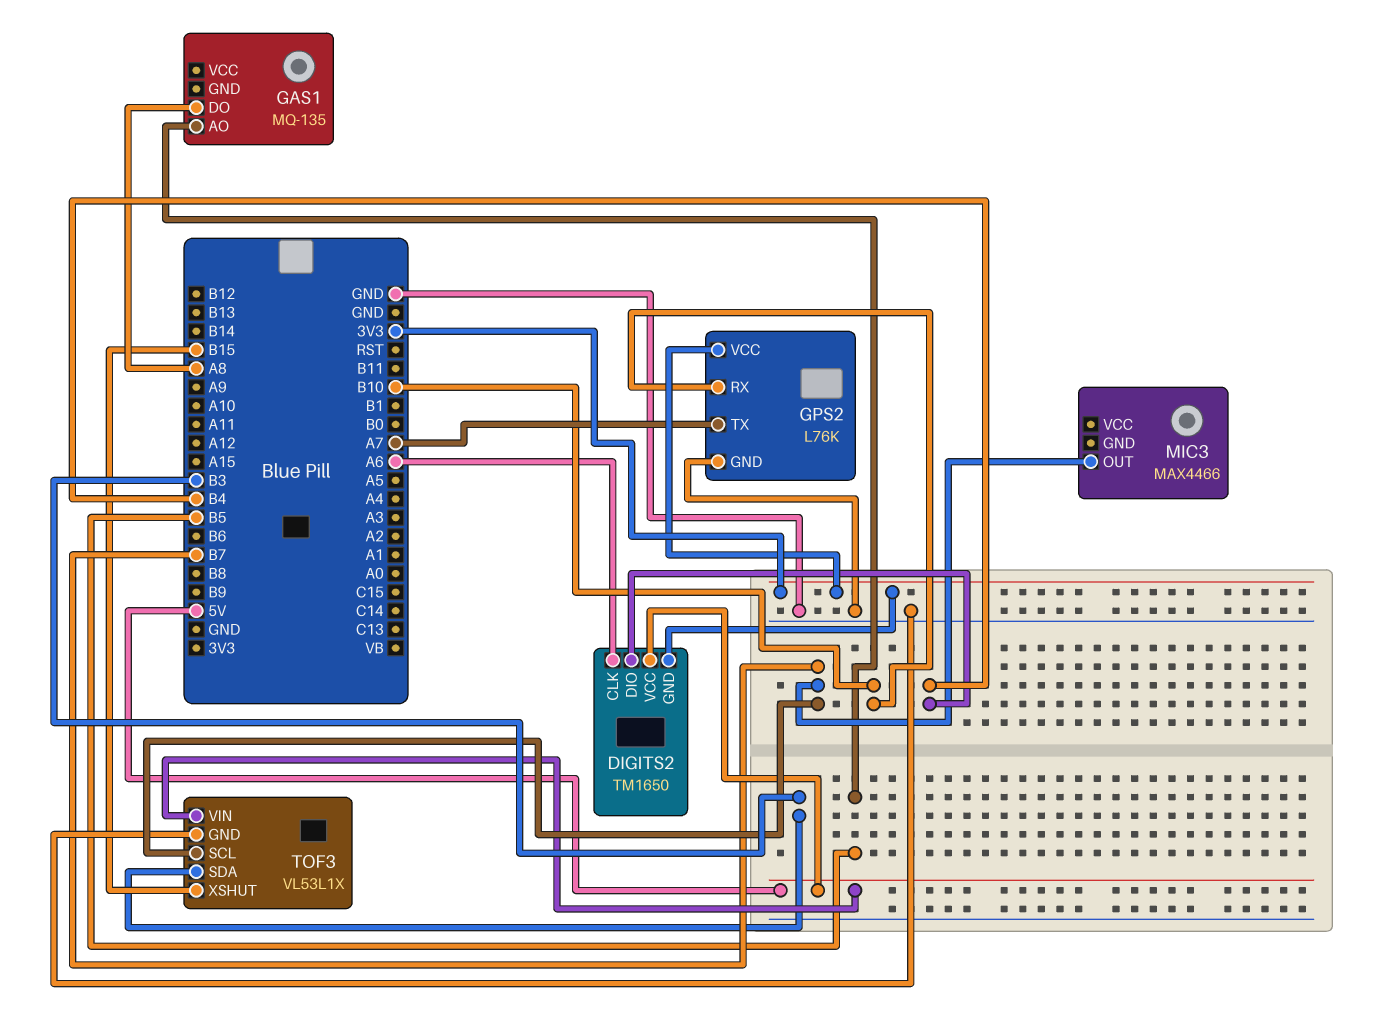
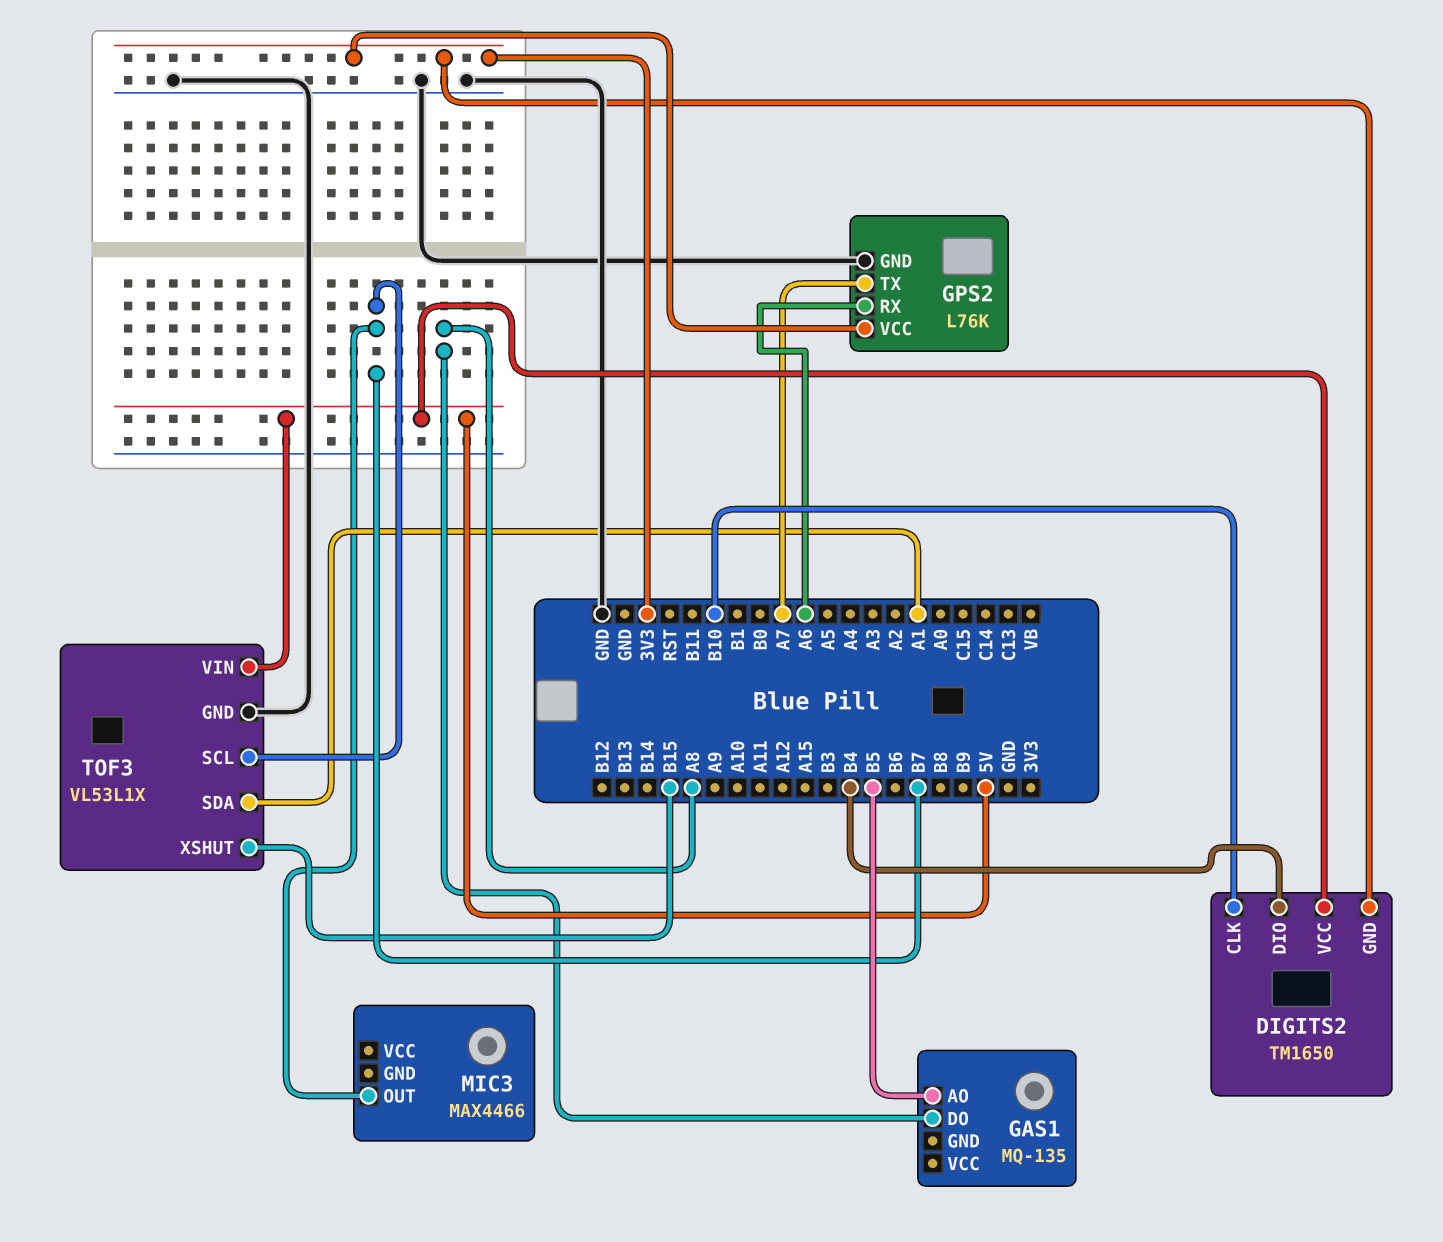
DIGITS2 pin CLK: A6 -> B10
GPS2 pin RX: B10 -> A6
TOF3 pin SDA: B3 -> A1

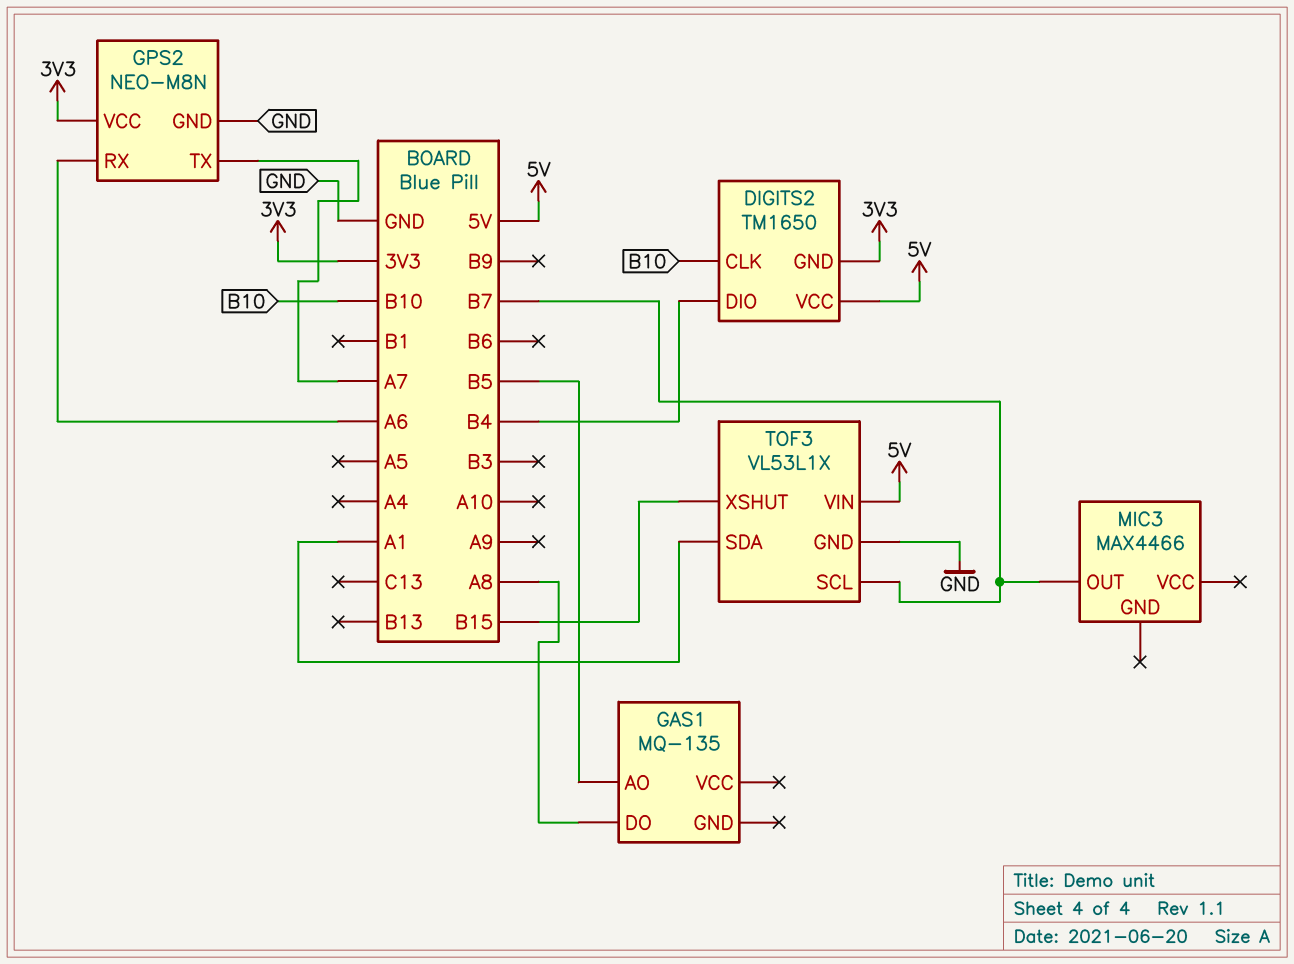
GPS2: L76K -> NEO-M8N

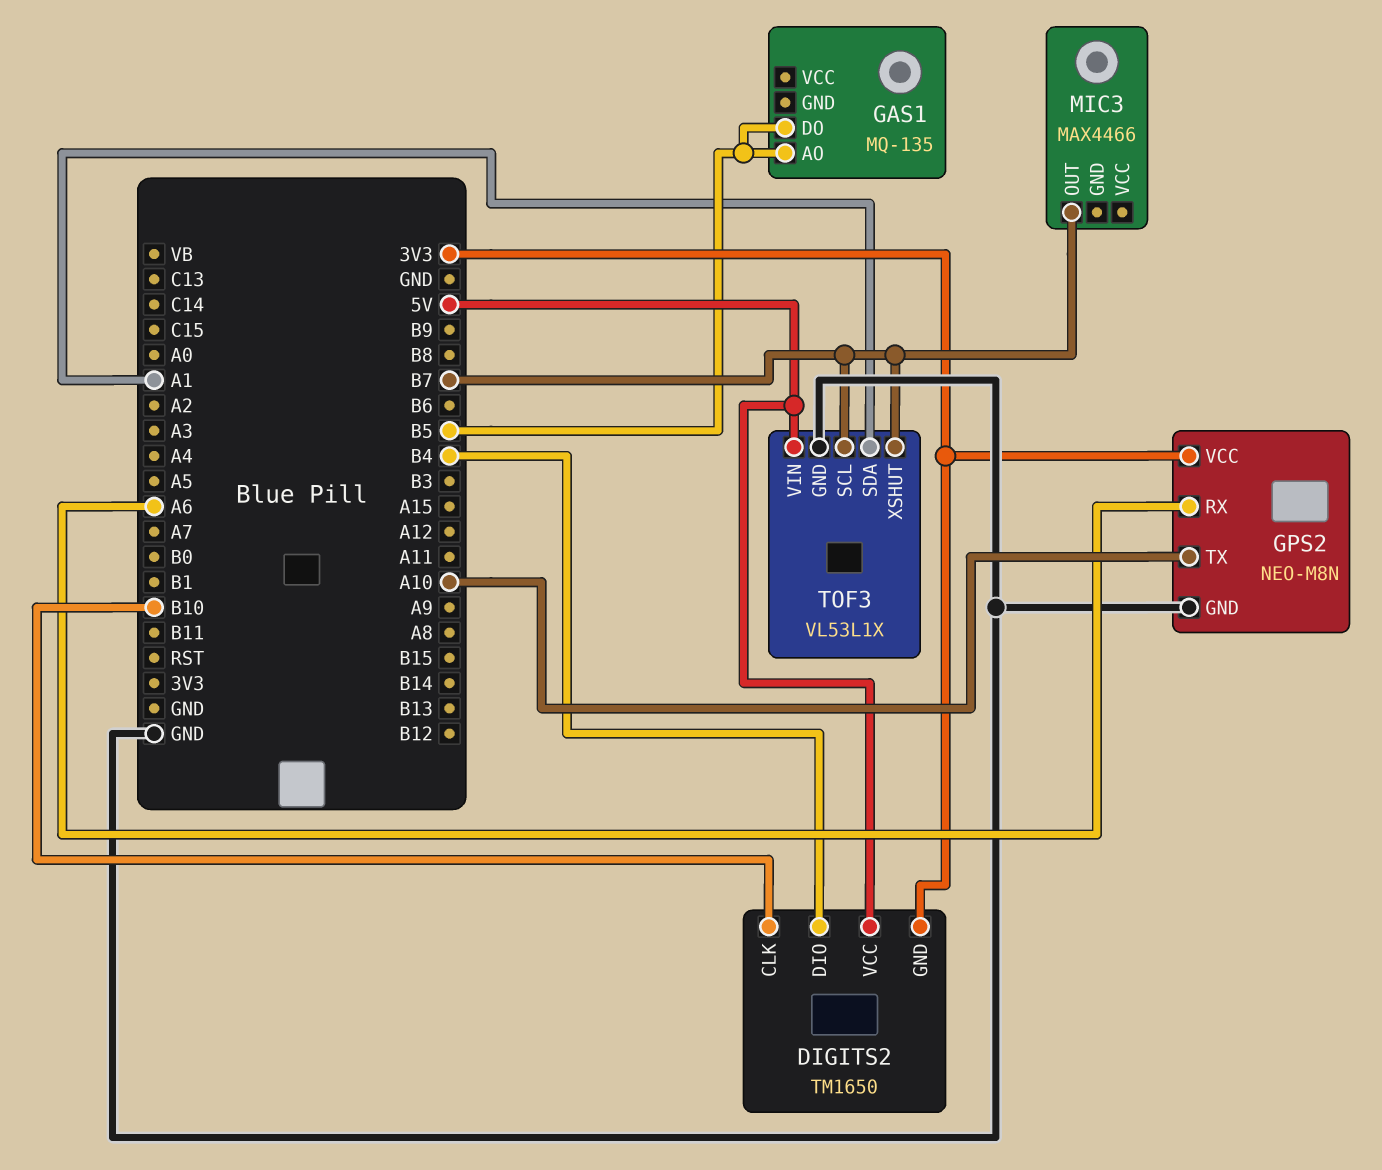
GAS1 pin DO: A8 -> B5
GPS2 pin TX: A7 -> A10
TOF3 pin XSHUT: B15 -> B7

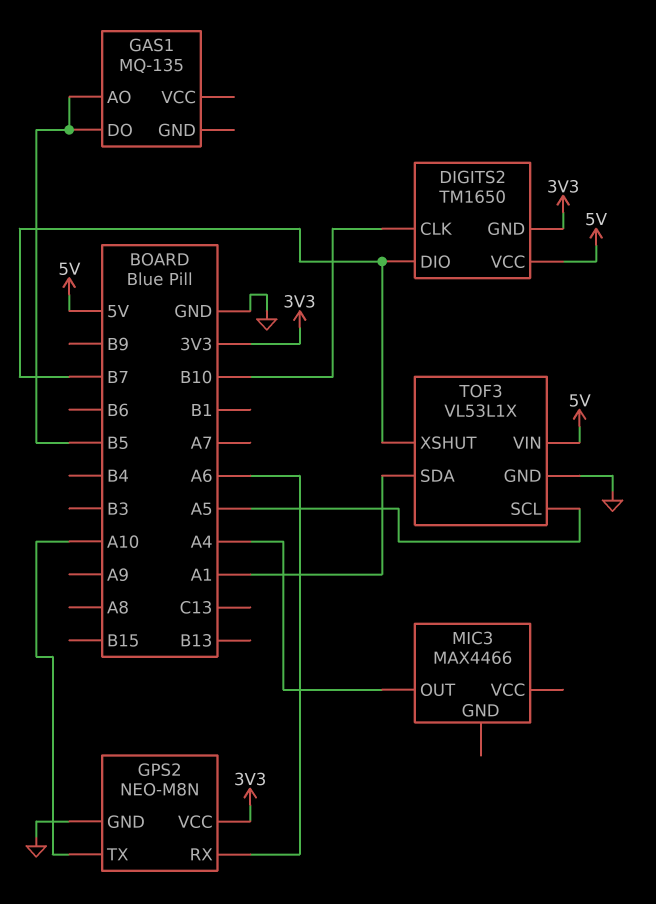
DIGITS2 pin DIO: B4 -> B7
MIC3 pin OUT: B7 -> A4
TOF3 pin SCL: B7 -> A5

